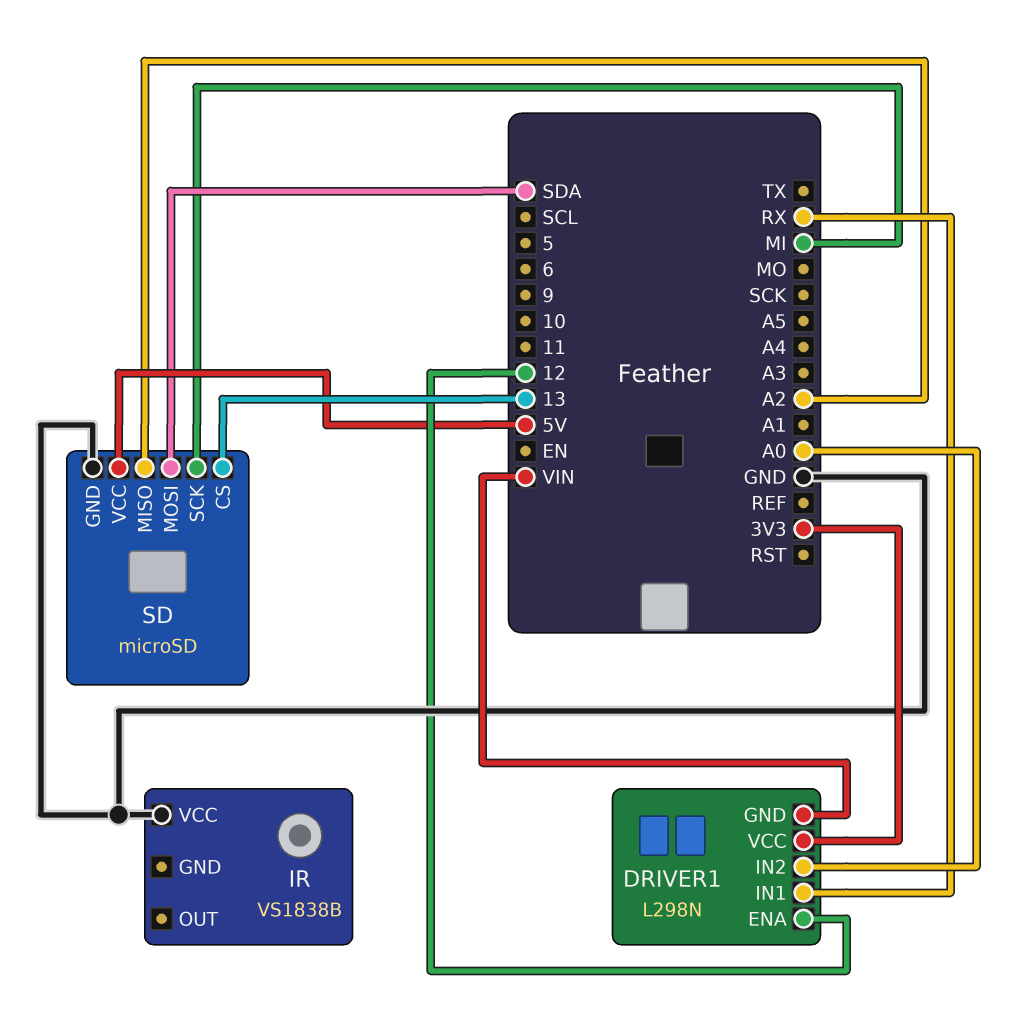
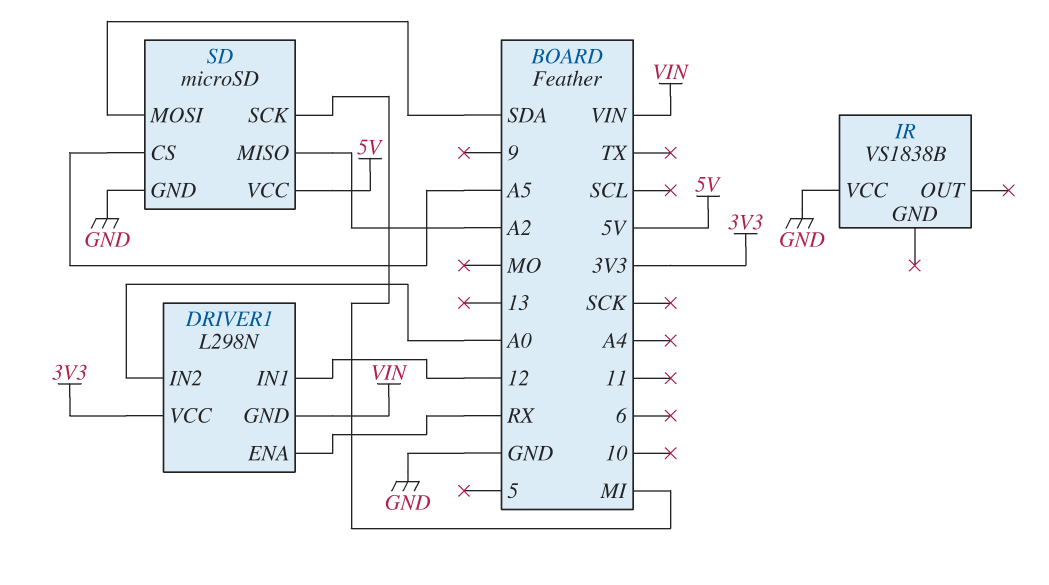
DRIVER1 pin ENA: 12 -> RX
DRIVER1 pin IN1: RX -> 12
SD pin CS: 13 -> A5

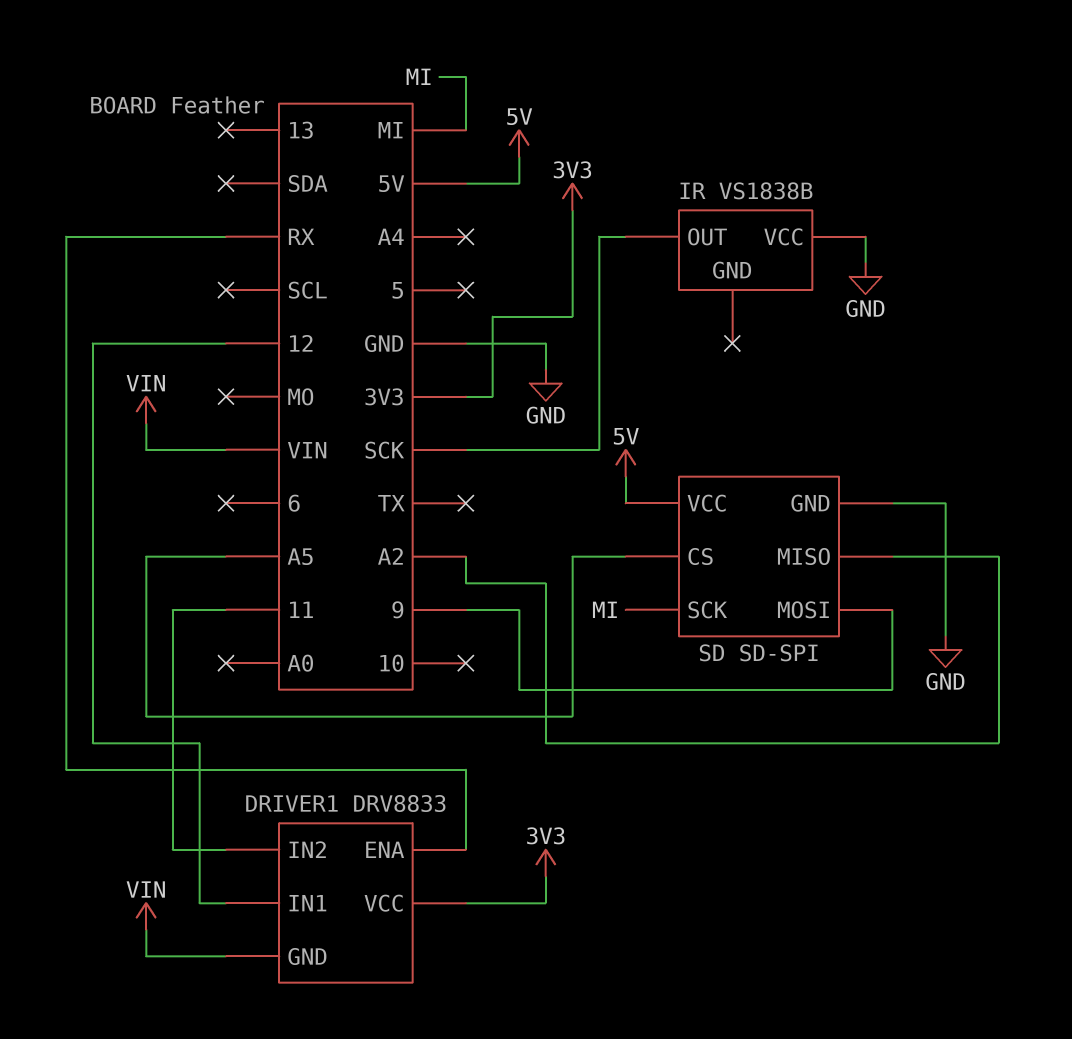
DRIVER1: L298N -> DRV8833
DRIVER1 pin IN2: A0 -> 11
IR pin OUT: none -> SCK
SD: microSD -> SD-SPI
SD pin MOSI: SDA -> 9

